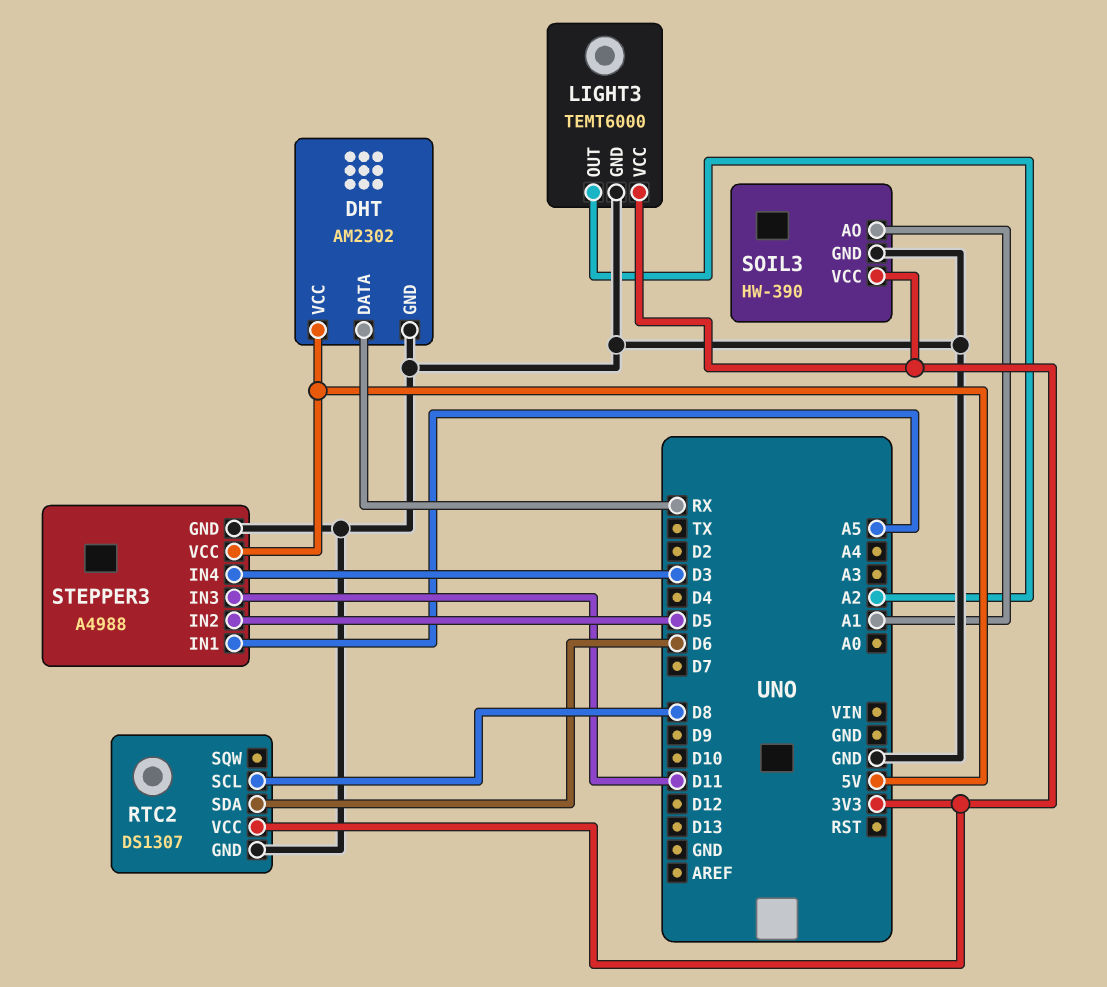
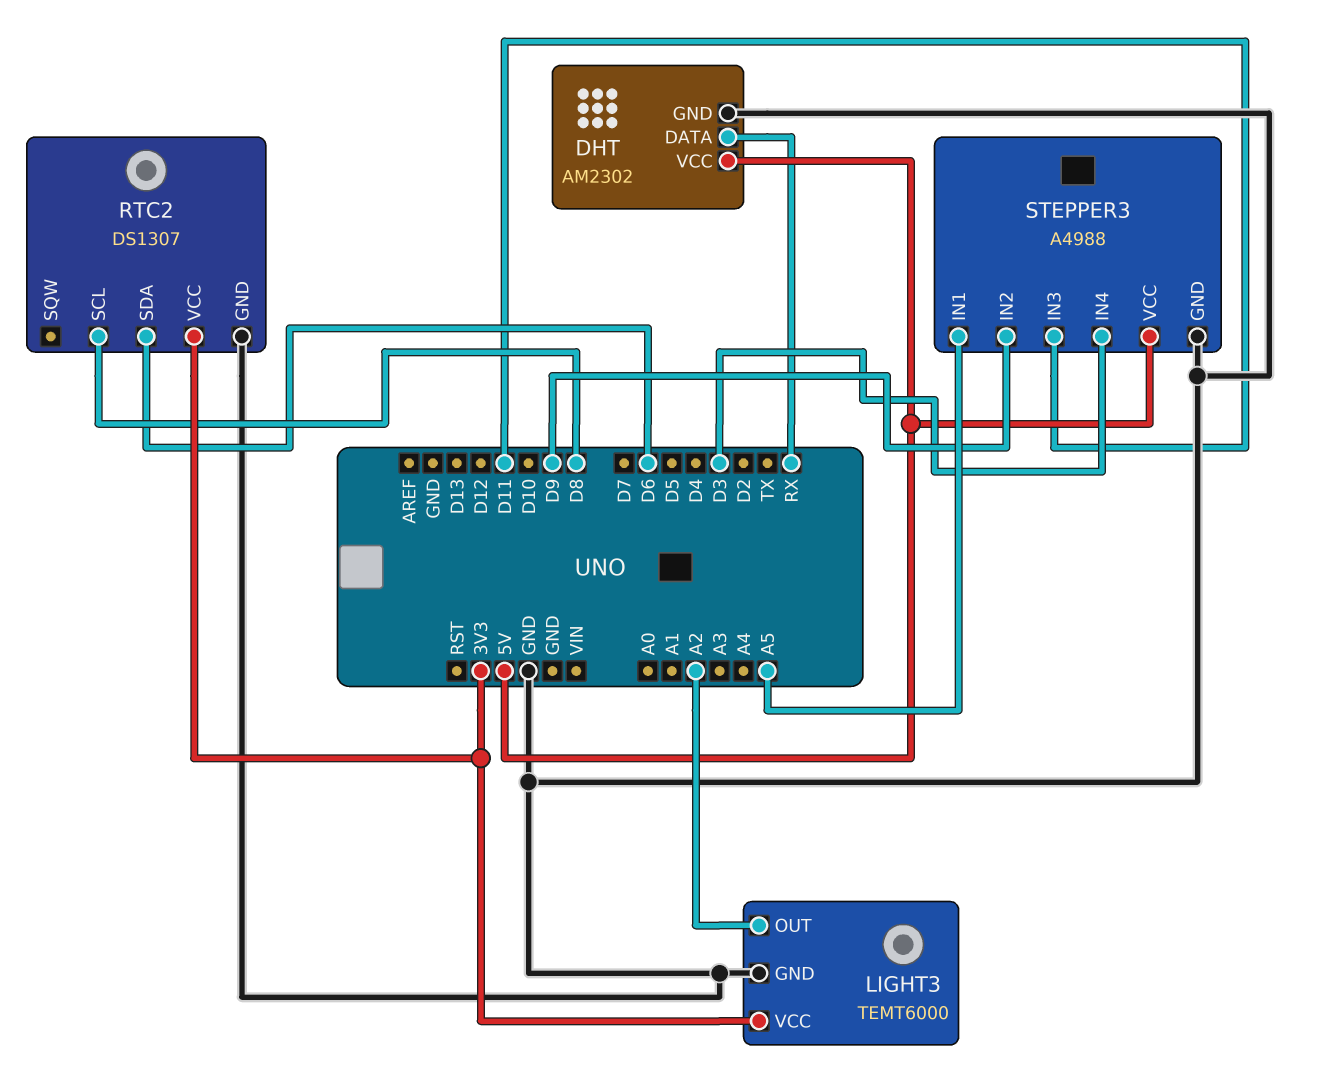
SOIL3: HW-390 -> none
SOIL3 pin AO: A1 -> none
SOIL3 pin GND: GND -> none
SOIL3 pin VCC: 3V3 -> none
STEPPER3 pin IN2: D5 -> D9

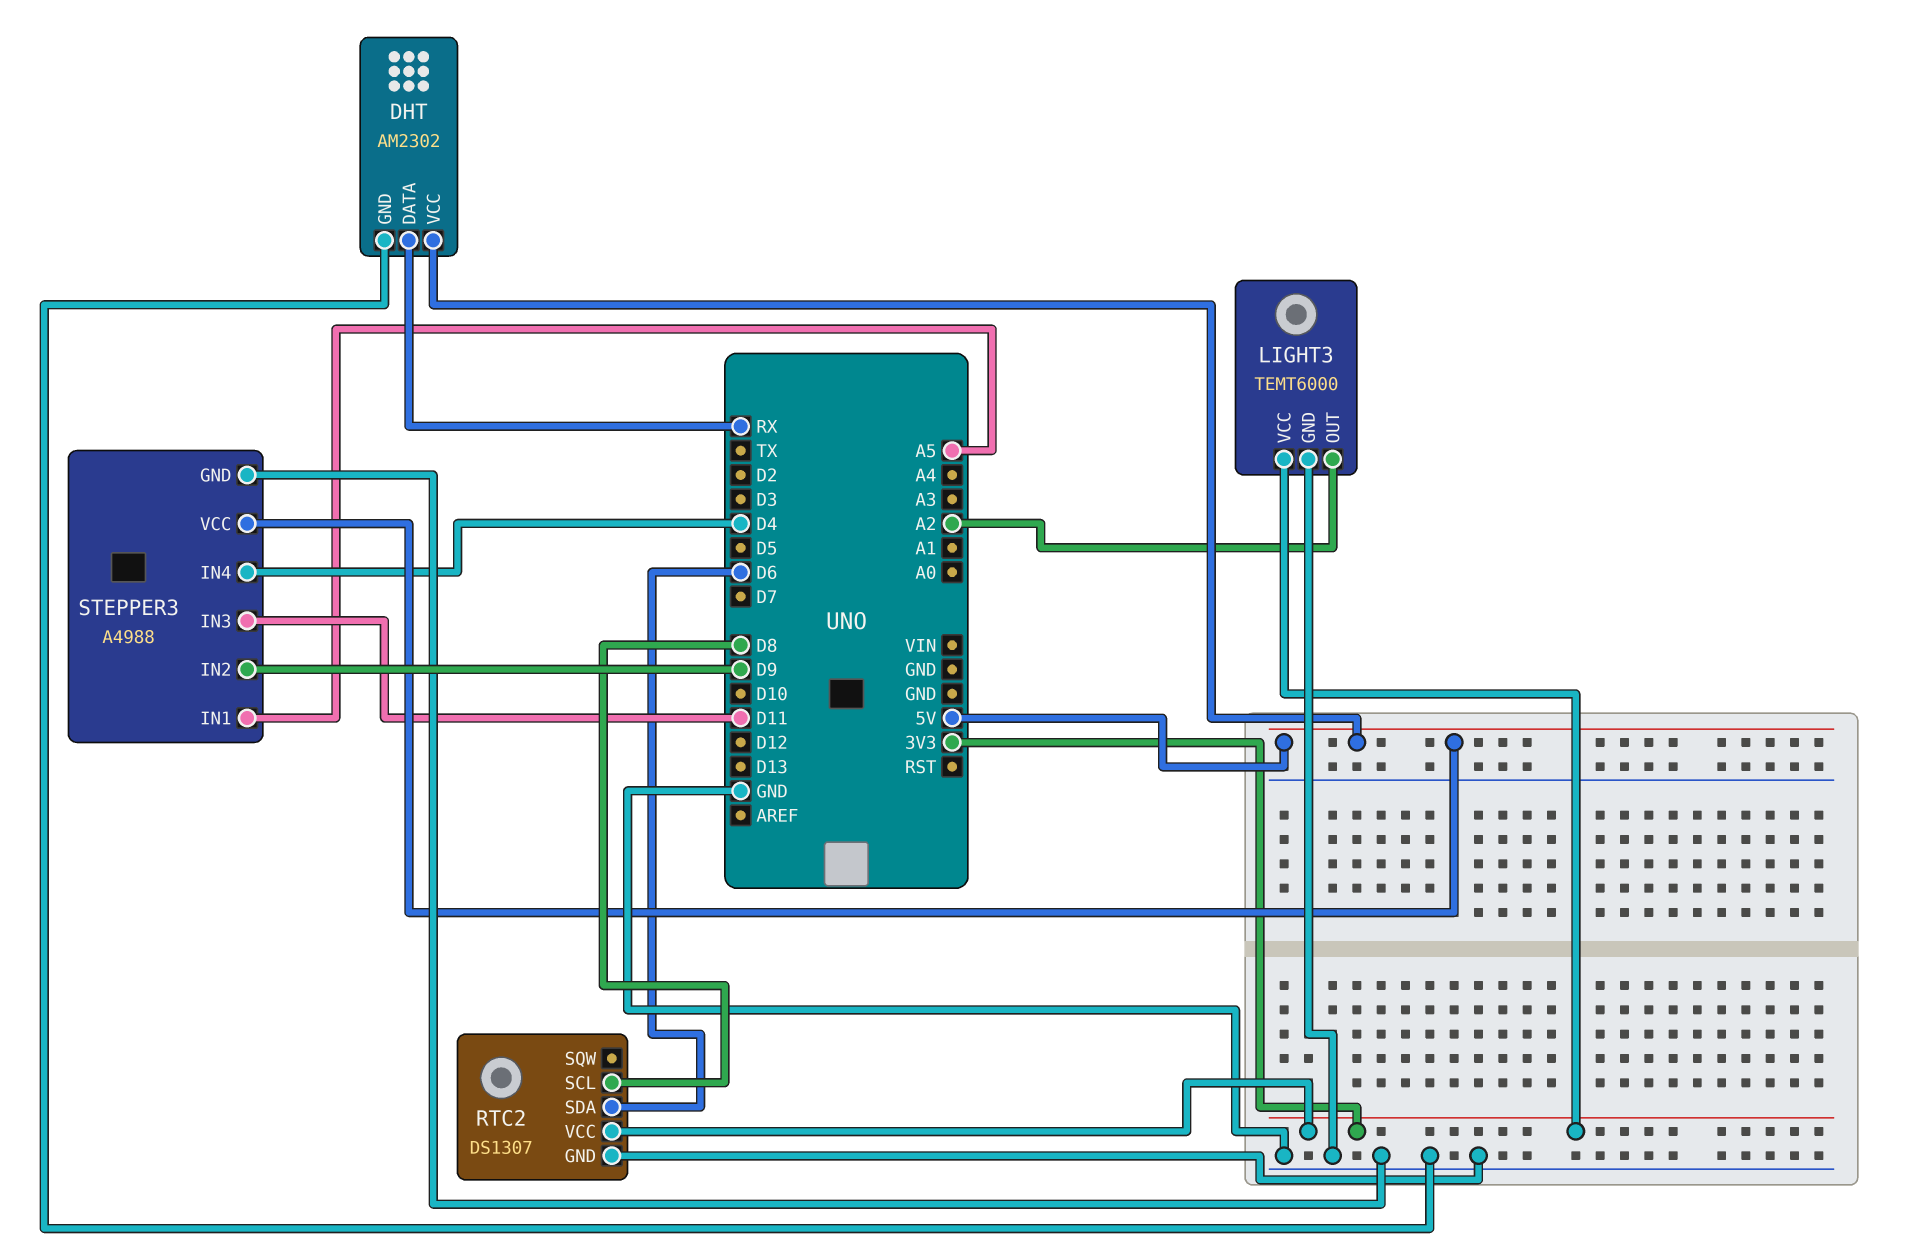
STEPPER3 pin IN4: D3 -> D4

